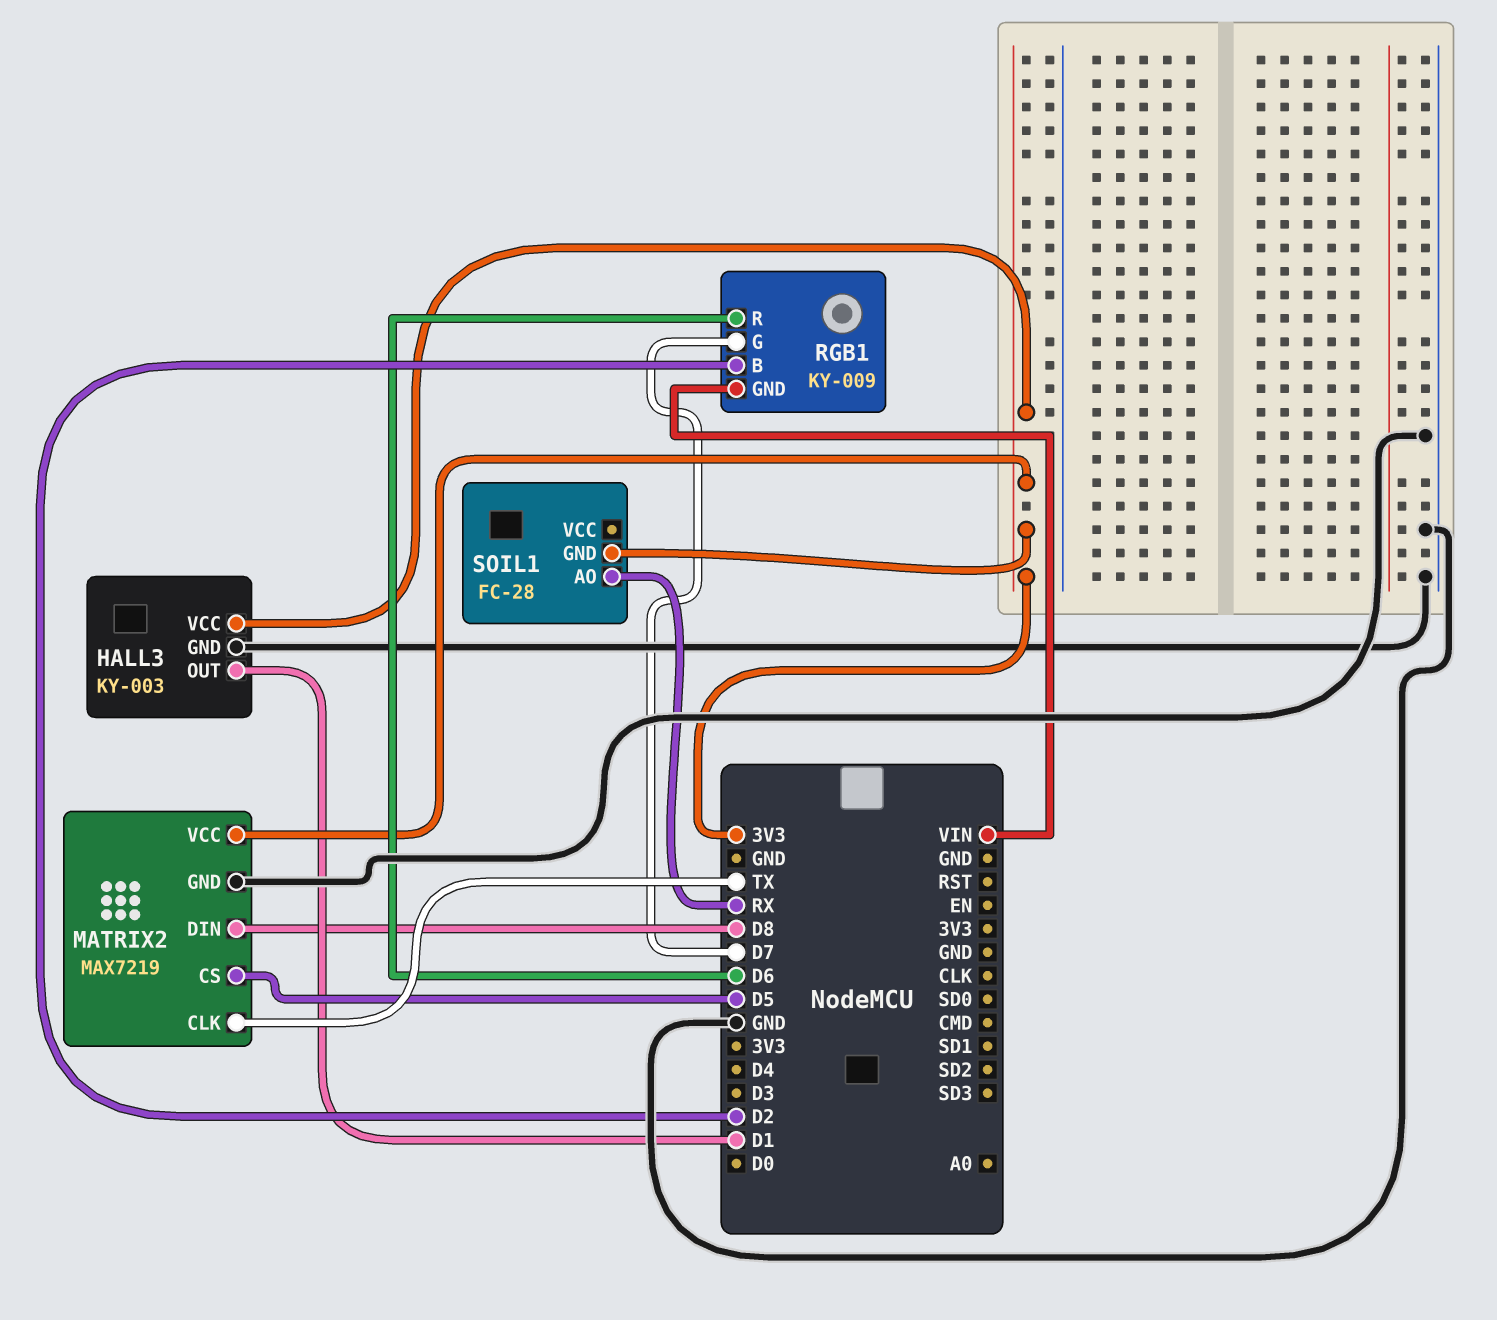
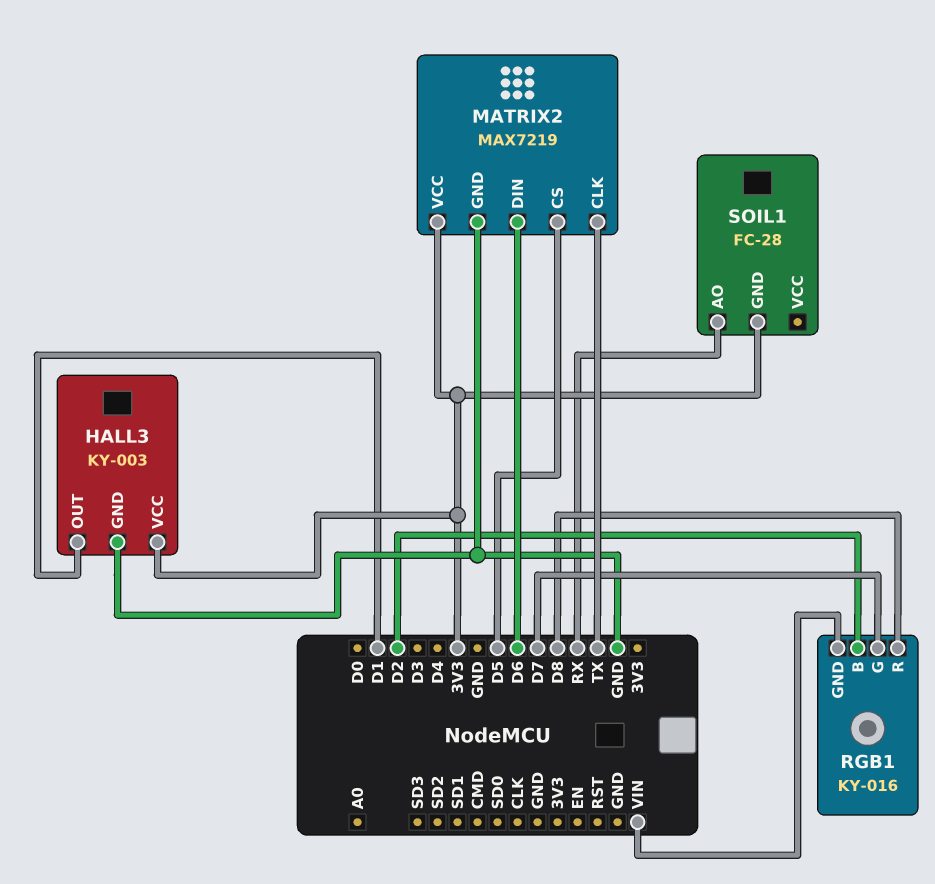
MATRIX2 pin DIN: D8 -> D6
RGB1: KY-009 -> KY-016
RGB1 pin R: D6 -> D8

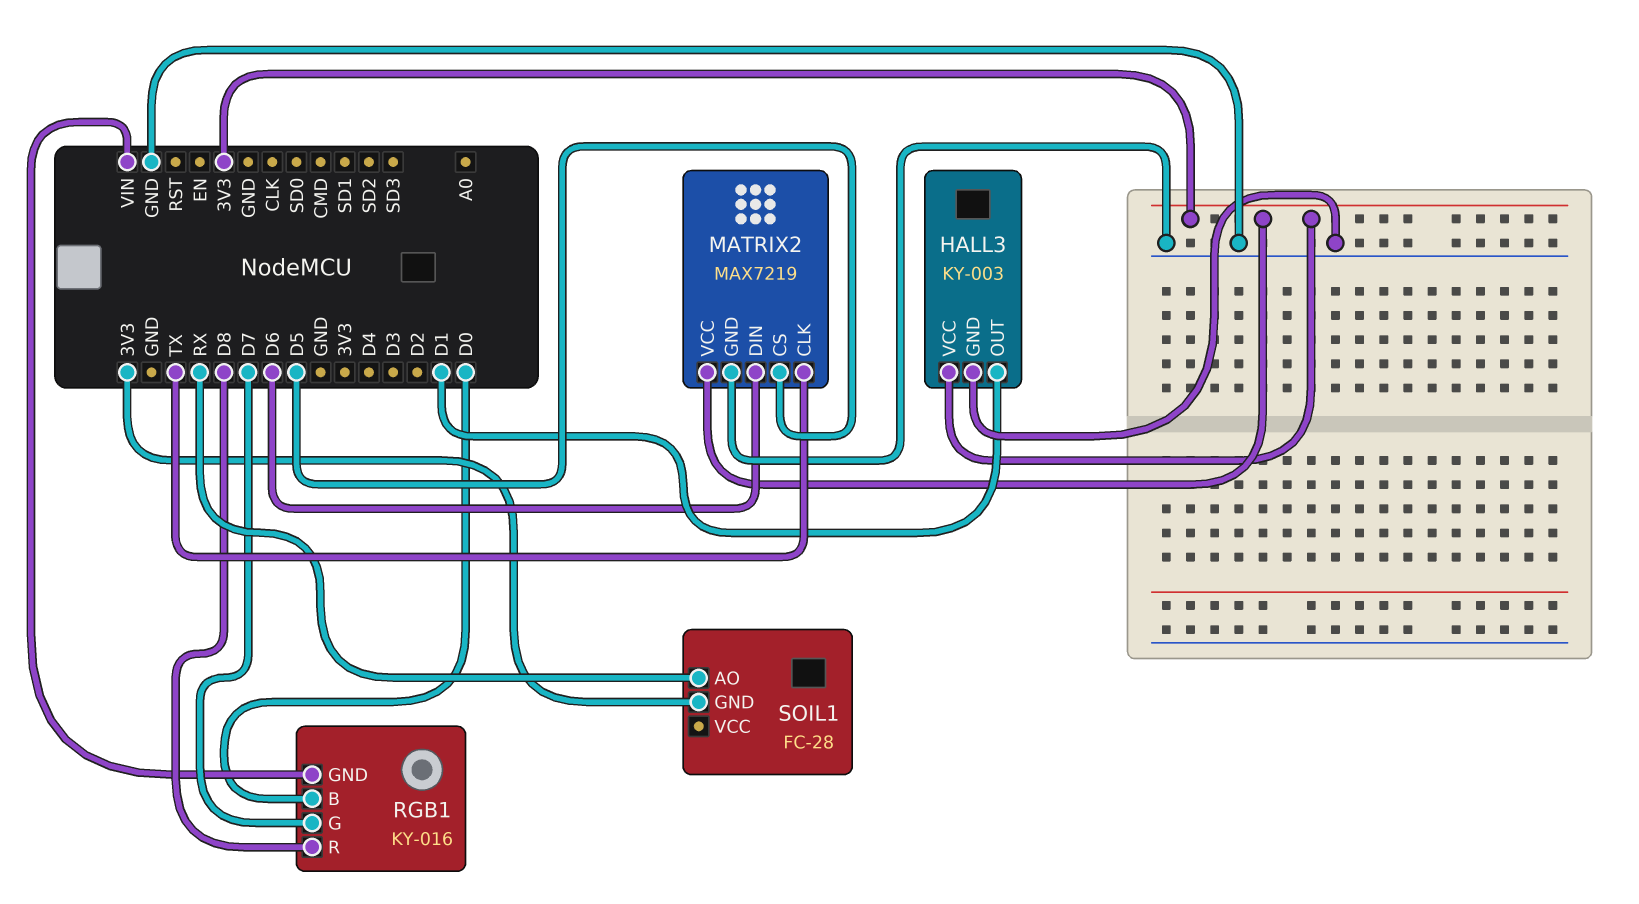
RGB1 pin B: D2 -> D0

